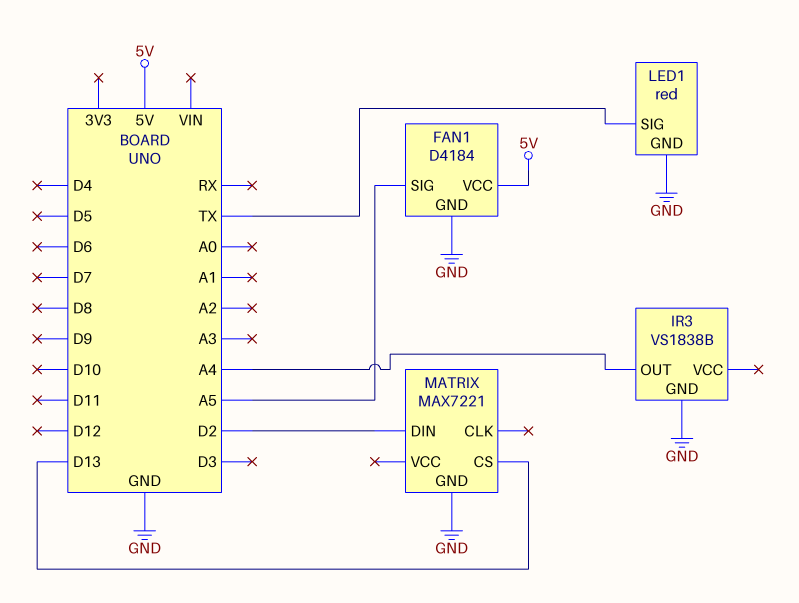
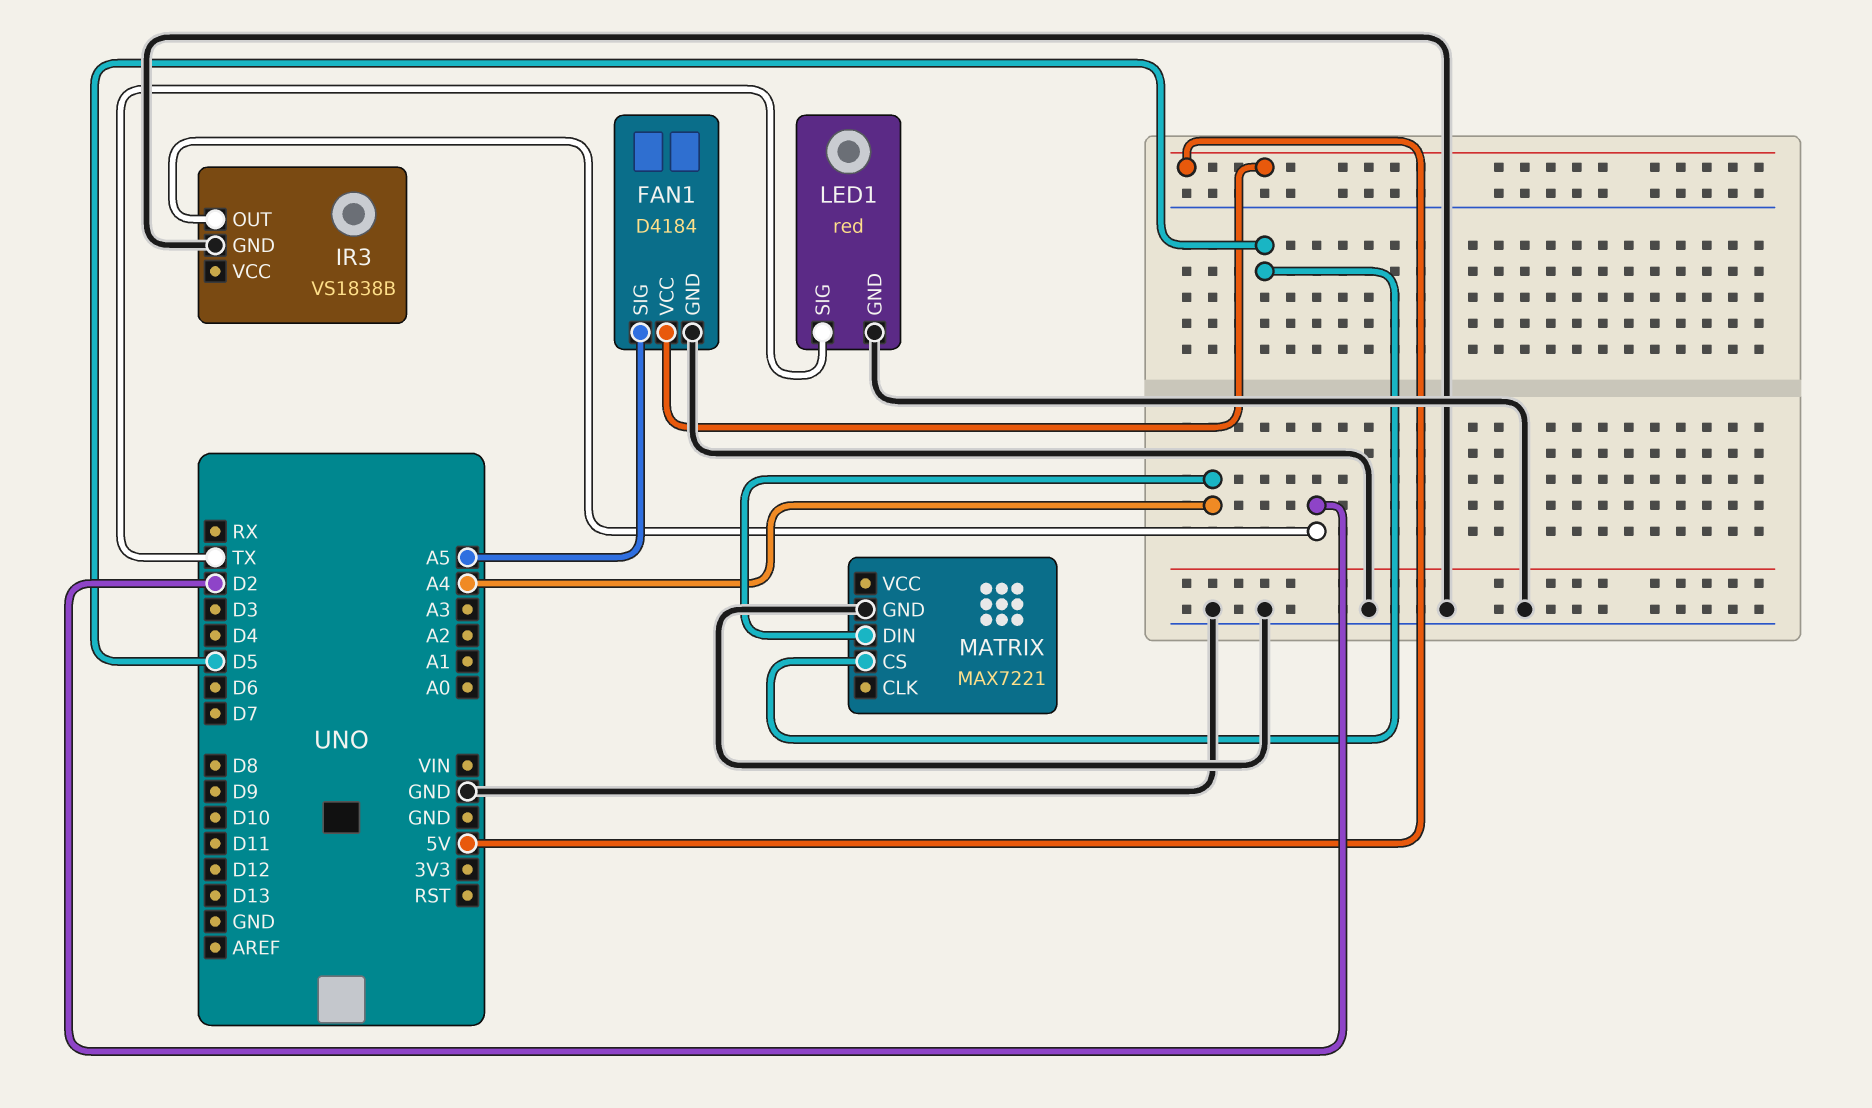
IR3 pin OUT: A4 -> D2
MATRIX pin CS: D13 -> D5
MATRIX pin DIN: D2 -> A4

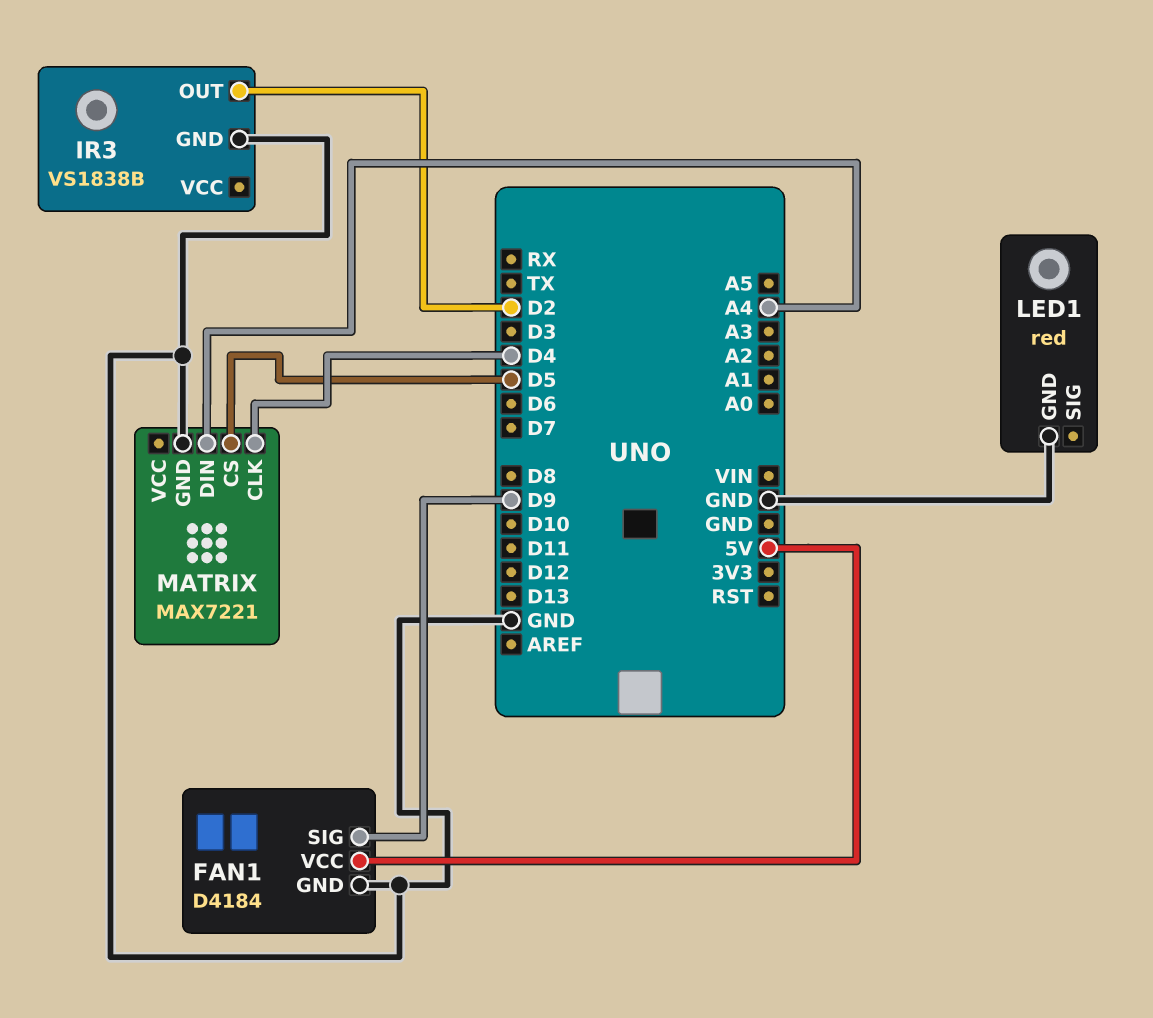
FAN1 pin SIG: A5 -> D9
LED1 pin SIG: TX -> none
MATRIX pin CLK: none -> D4

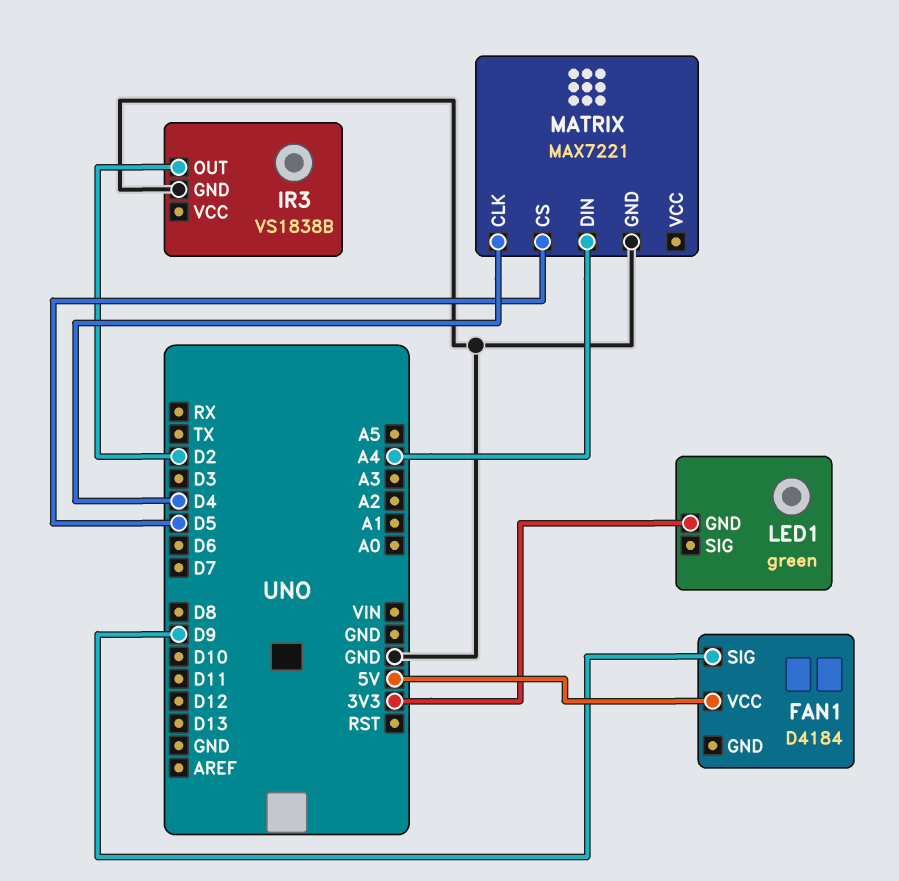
FAN1 pin GND: GND -> none
LED1: red -> green
LED1 pin GND: GND -> 3V3

